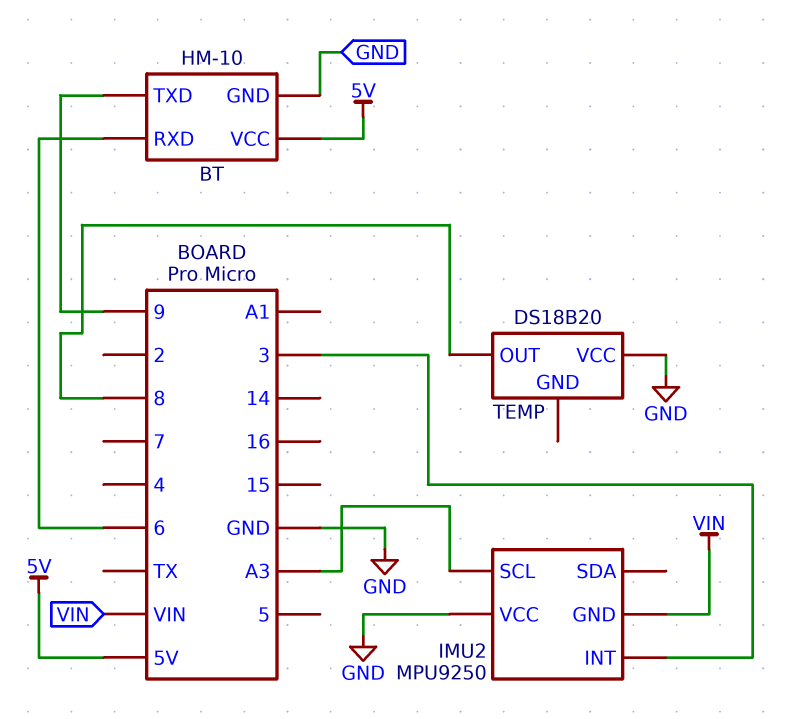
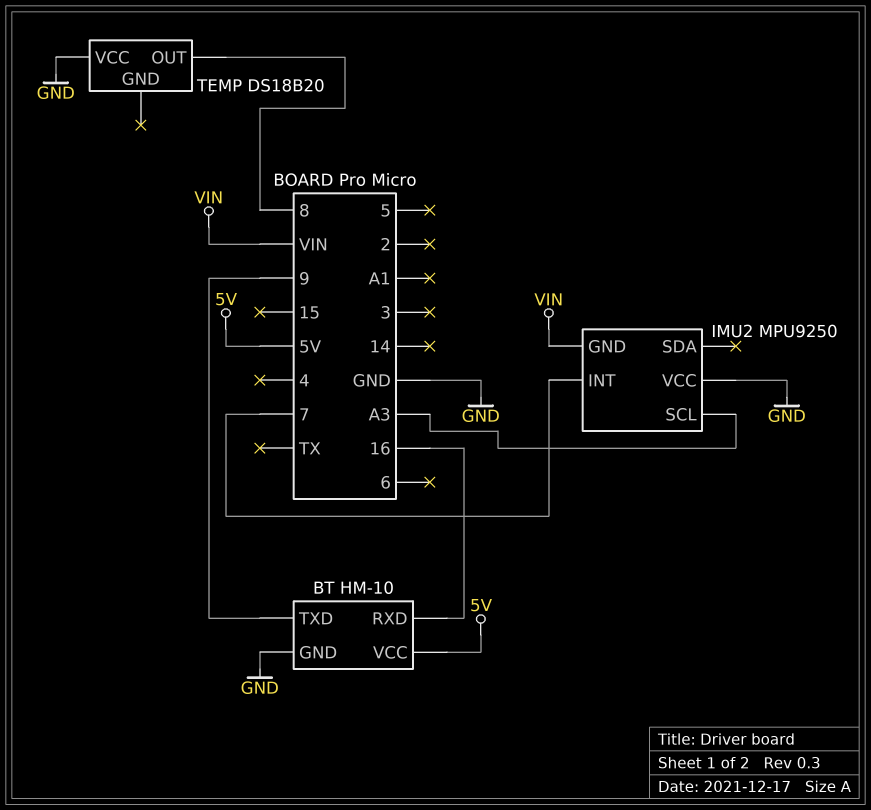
BT pin RXD: 6 -> 16
IMU2 pin INT: 3 -> 7

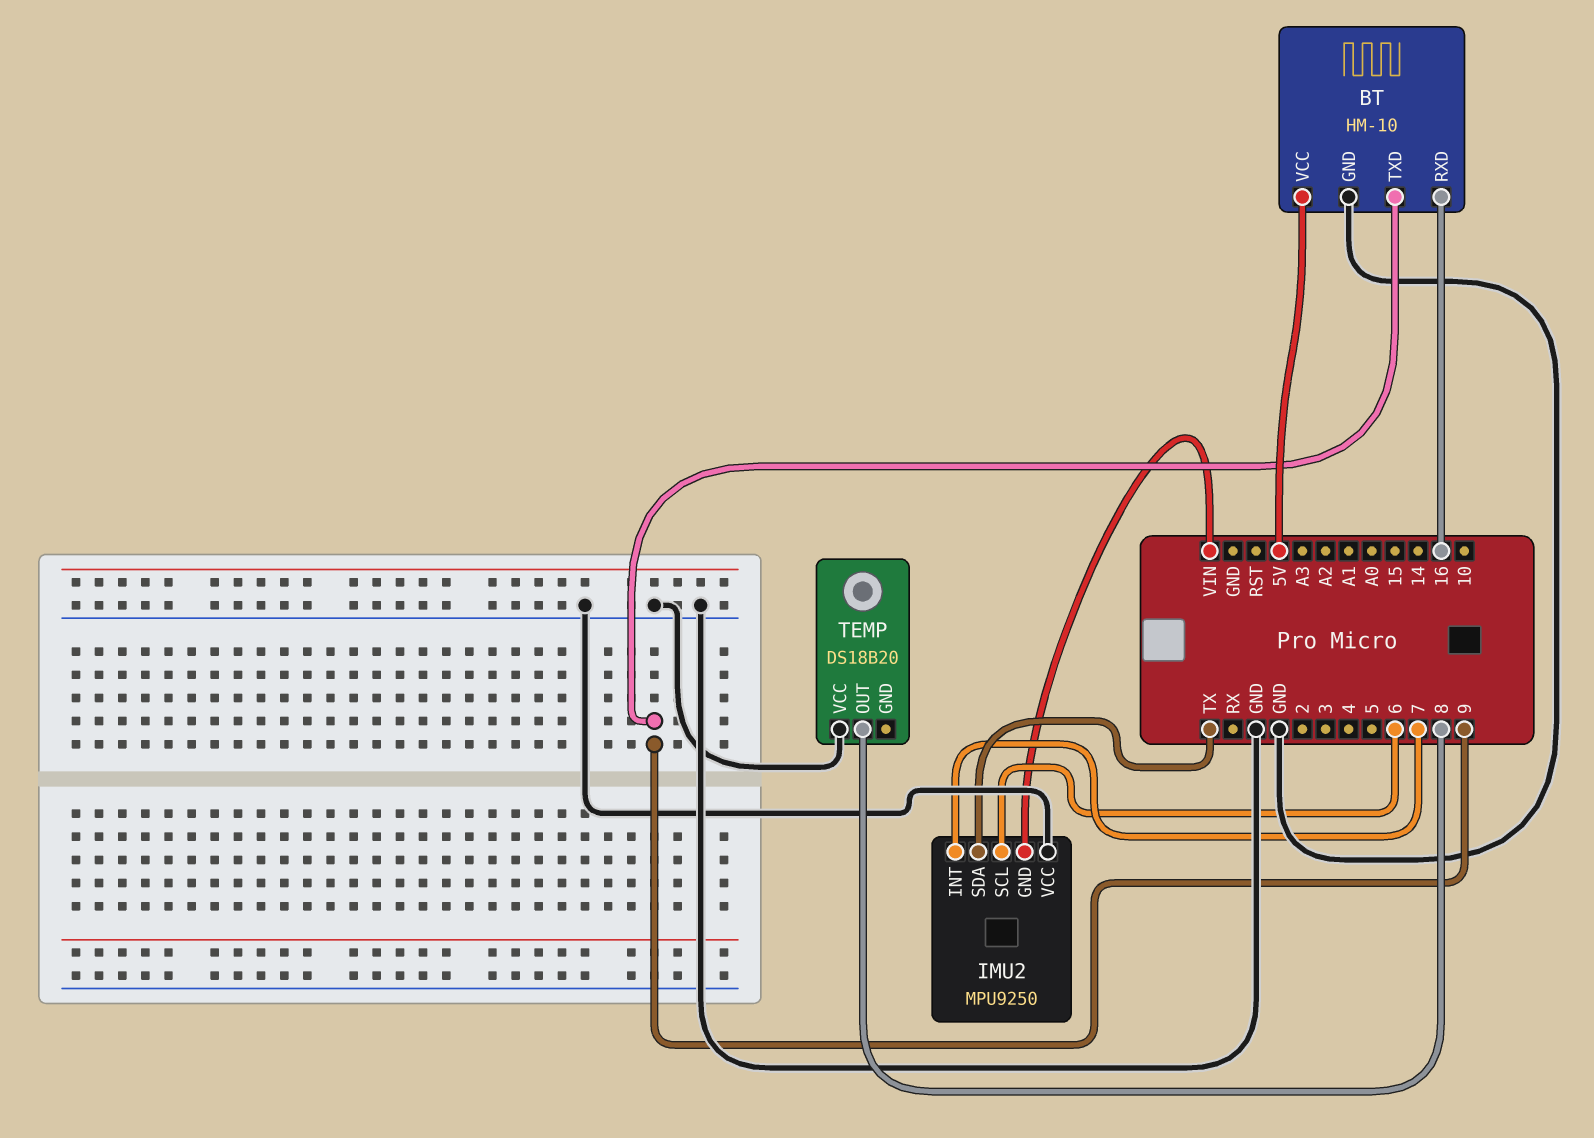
IMU2 pin SCL: A3 -> 6
IMU2 pin SDA: none -> TX

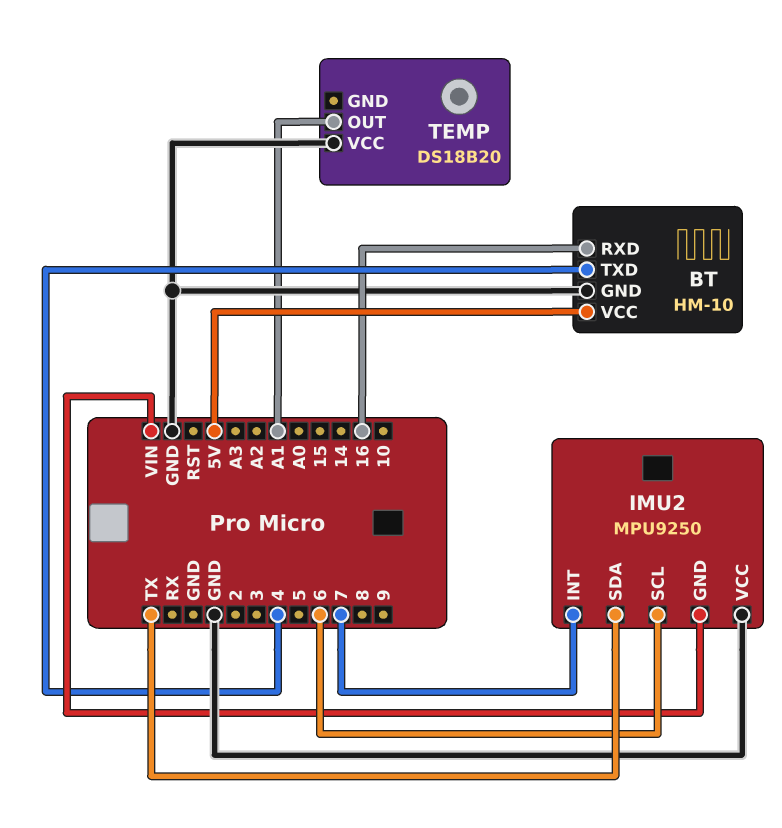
BT pin TXD: 9 -> 4
TEMP pin OUT: 8 -> A1

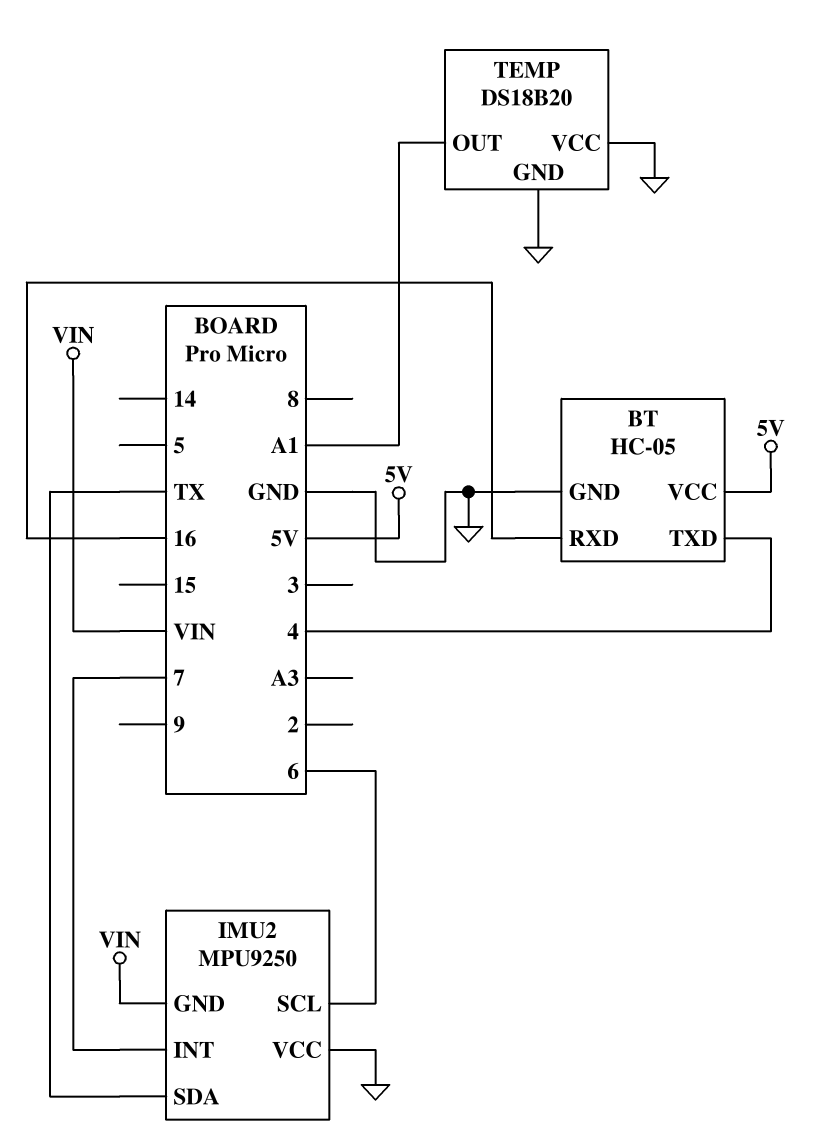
BT: HM-10 -> HC-05
TEMP pin GND: none -> GND

